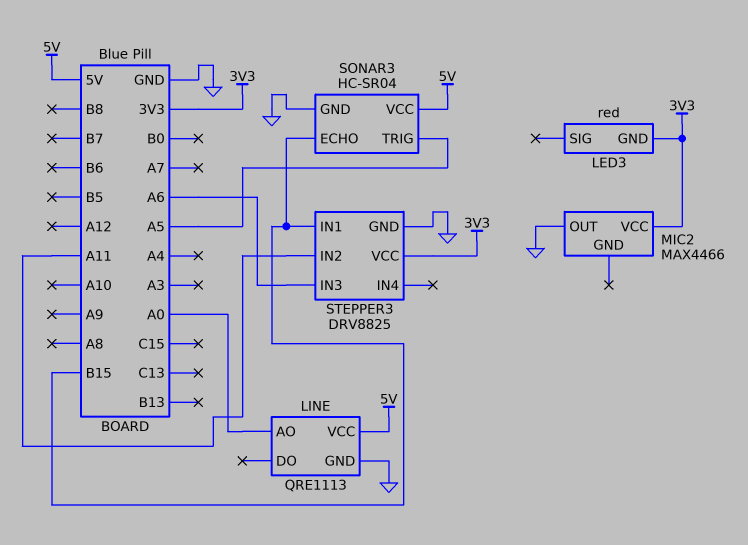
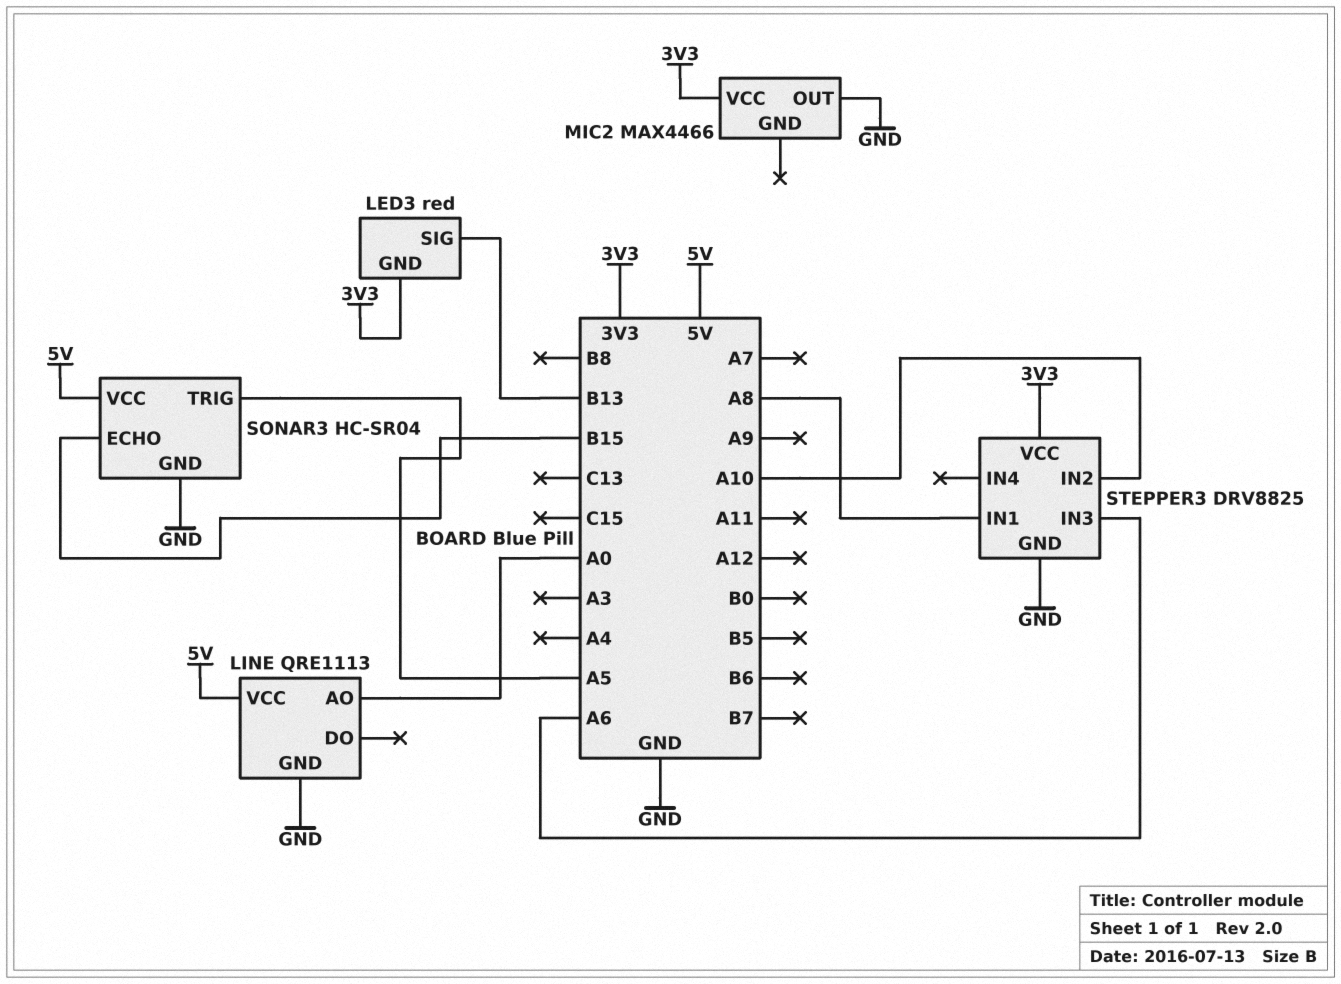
LED3 pin SIG: none -> B13
STEPPER3 pin IN1: B15 -> A8
STEPPER3 pin IN2: A11 -> A10

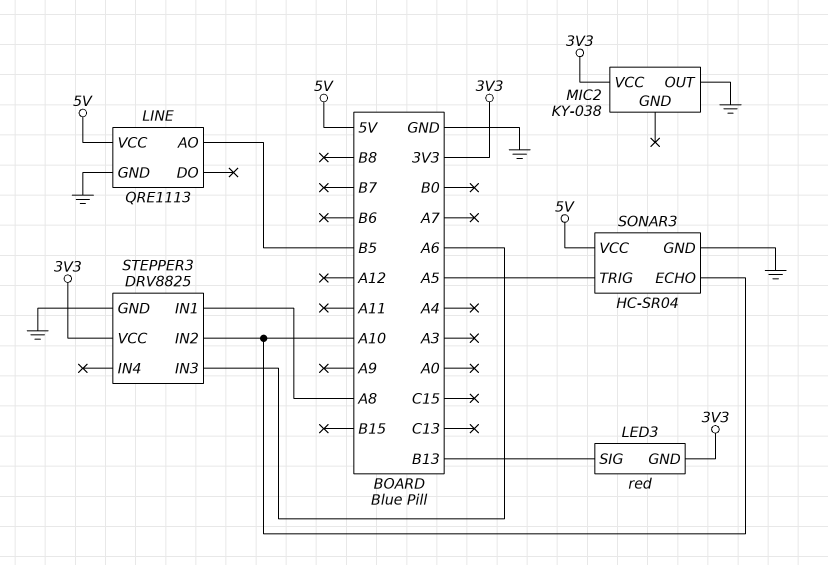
LINE pin AO: A0 -> B5
MIC2: MAX4466 -> KY-038
SONAR3 pin ECHO: B15 -> A10

